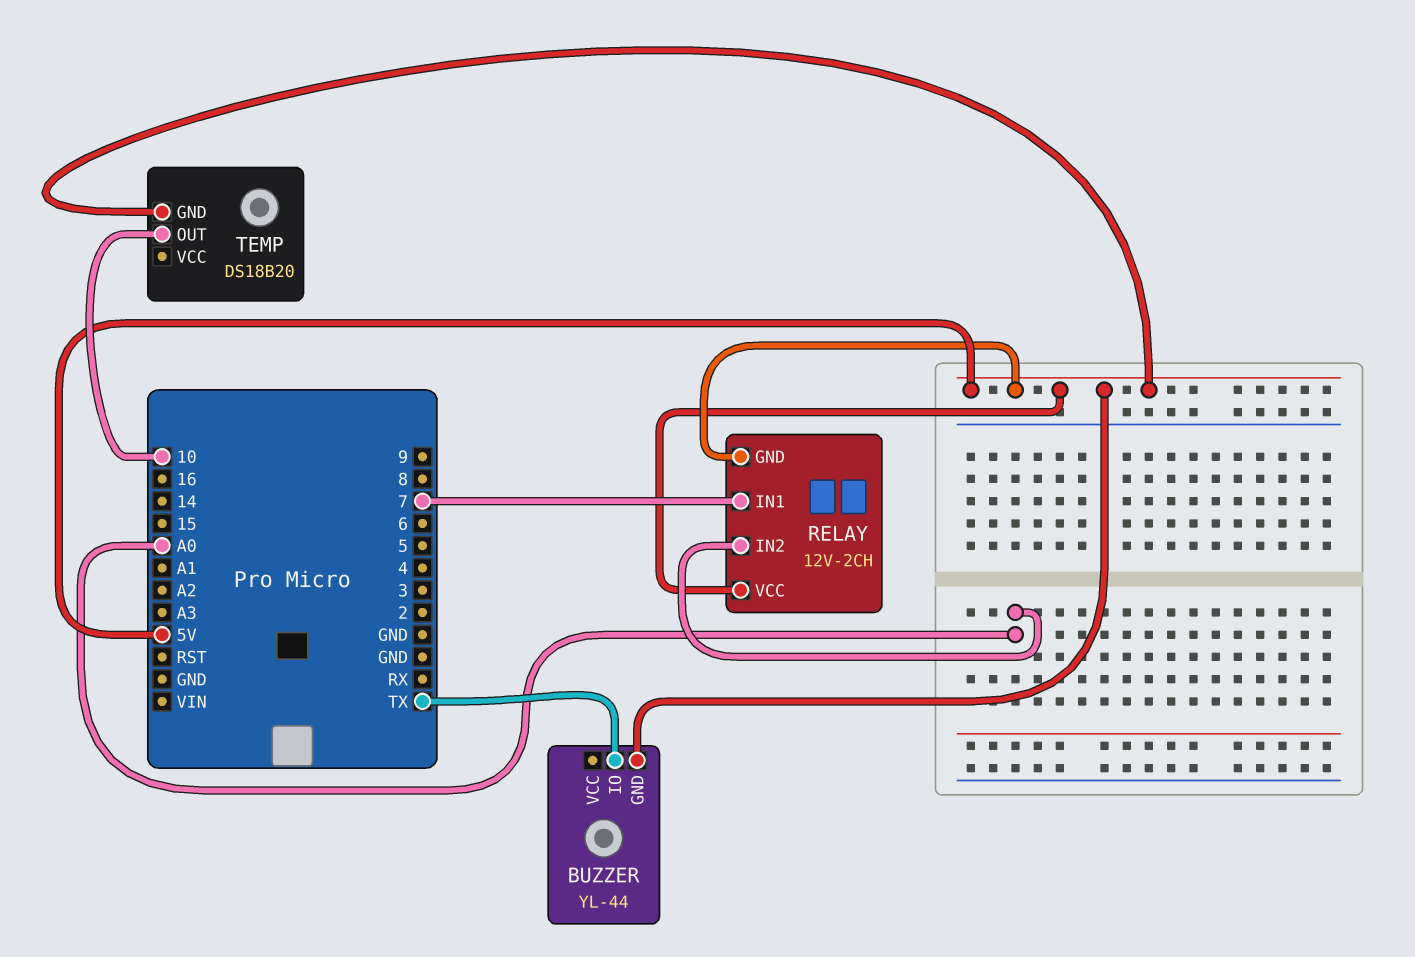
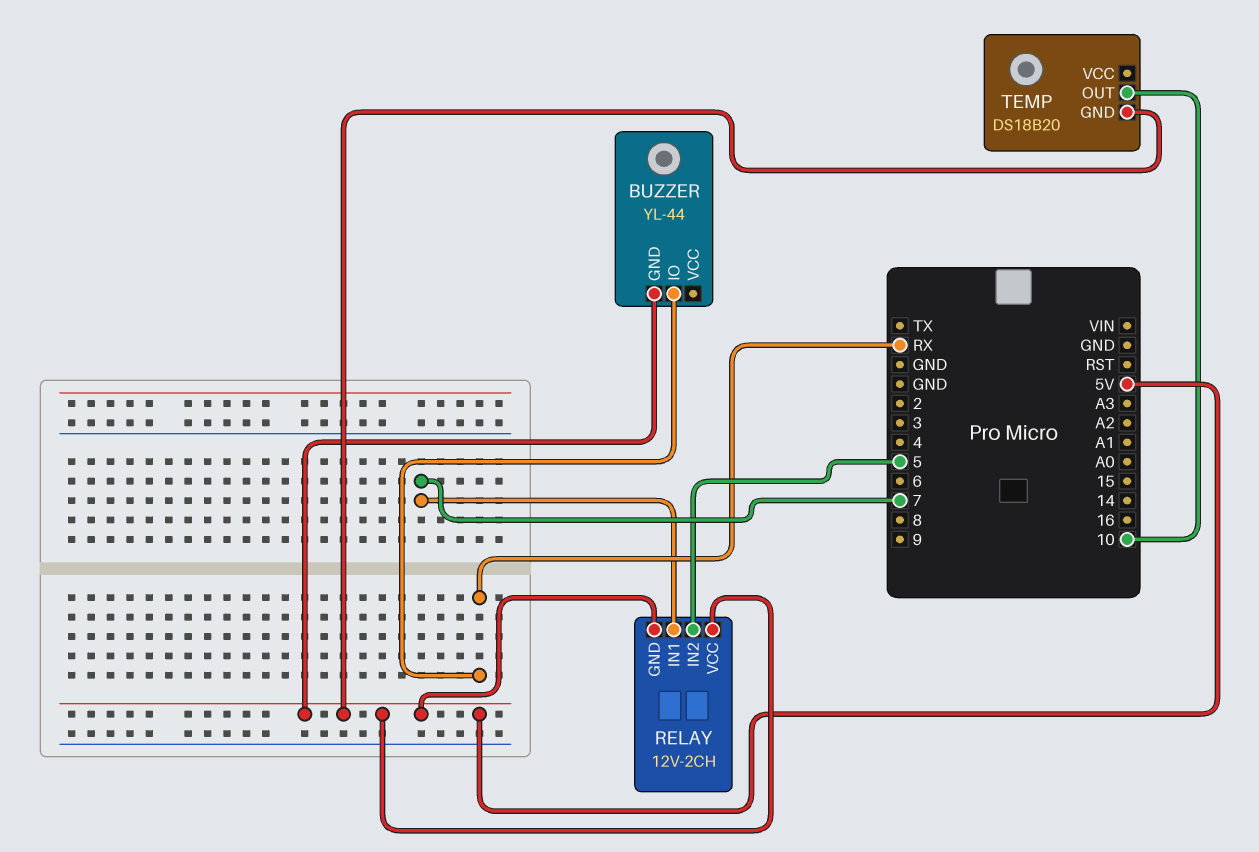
BUZZER pin IO: TX -> RX
RELAY pin IN2: A0 -> 5

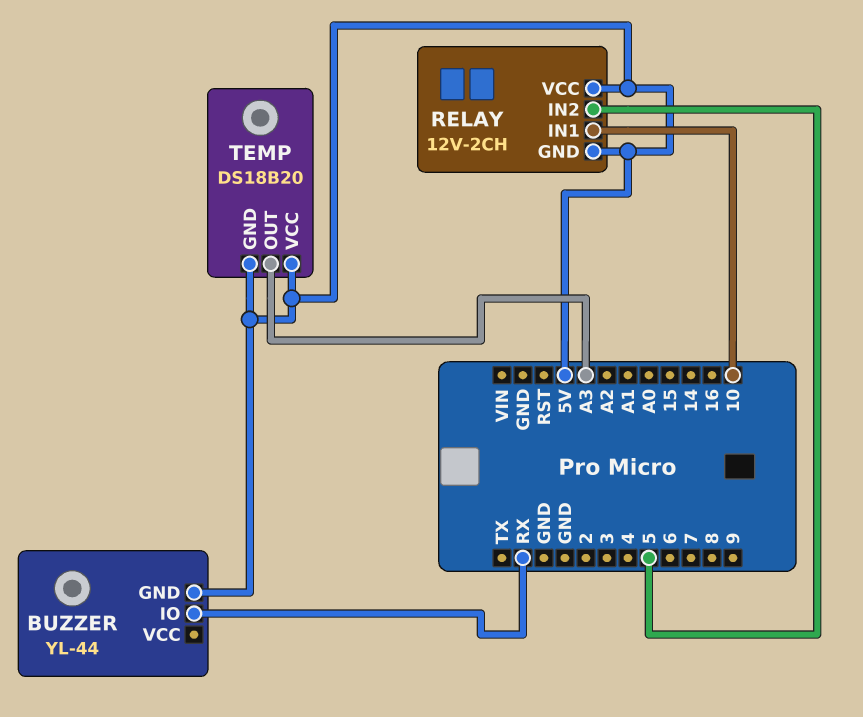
RELAY pin IN1: 7 -> 10
TEMP pin OUT: 10 -> A3
TEMP pin VCC: none -> 5V

